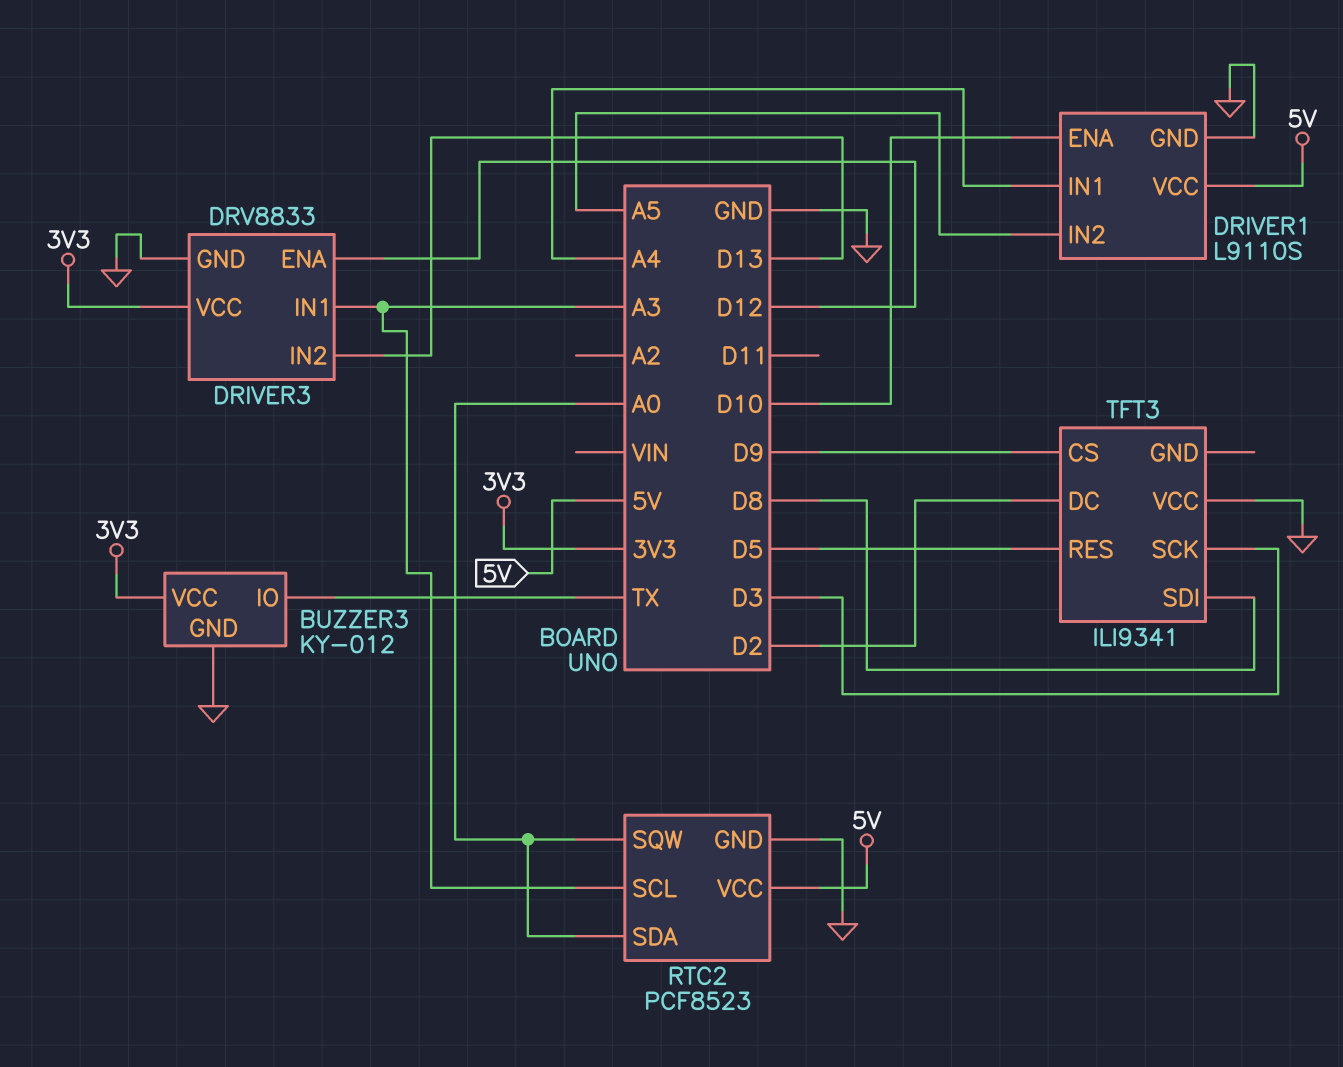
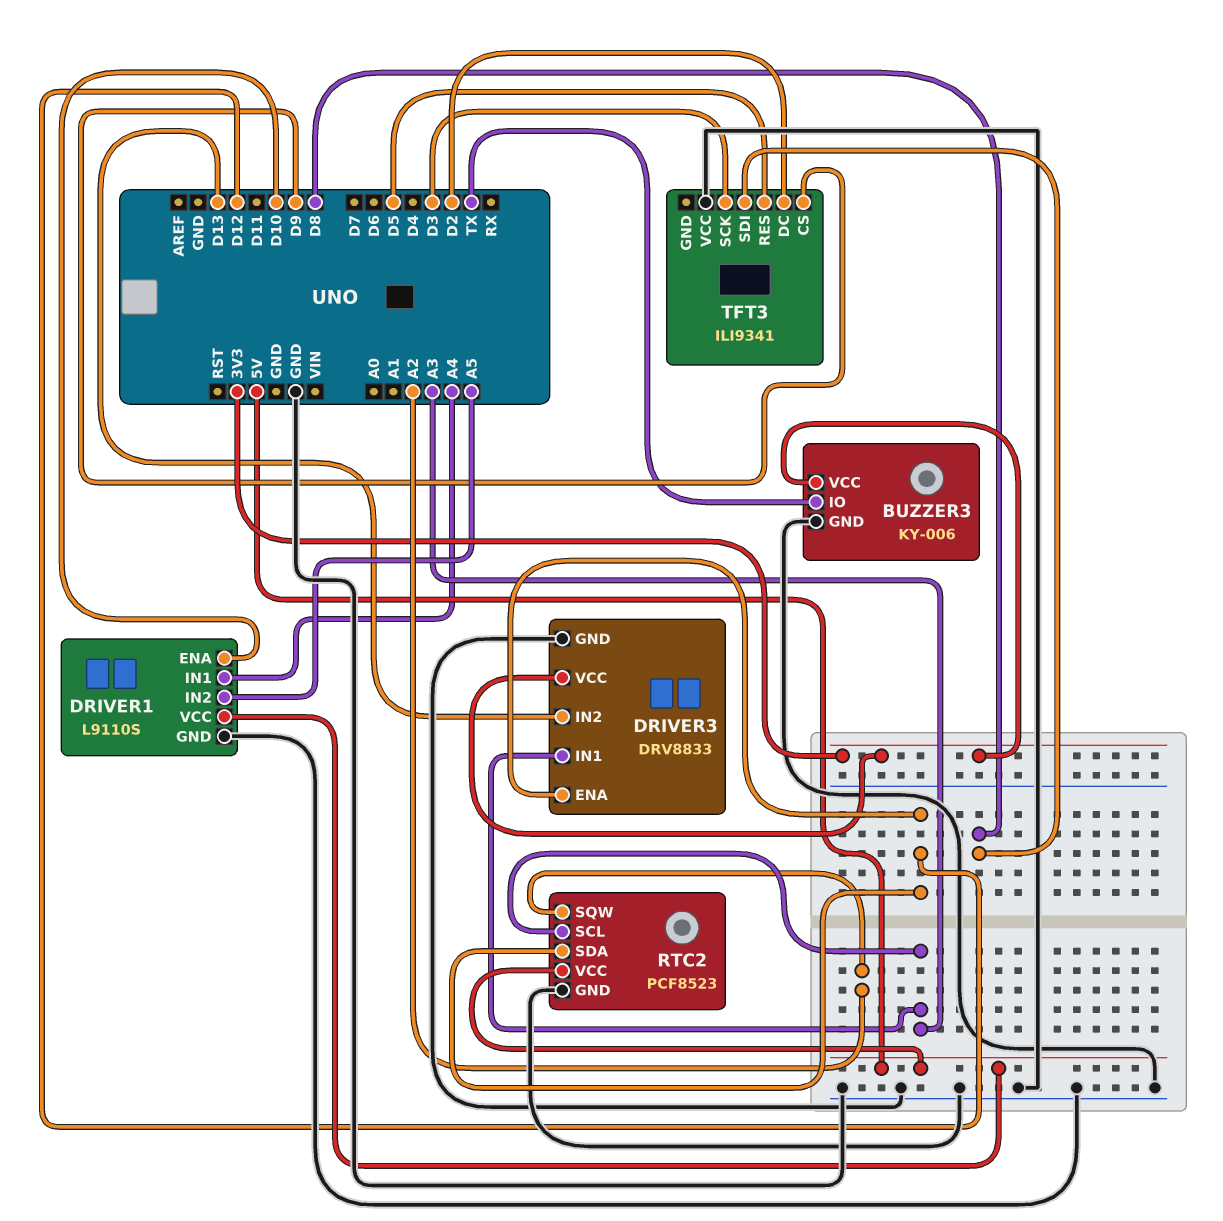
BUZZER3: KY-012 -> KY-006
RTC2 pin SDA: A0 -> D12
RTC2 pin SQW: A0 -> A2

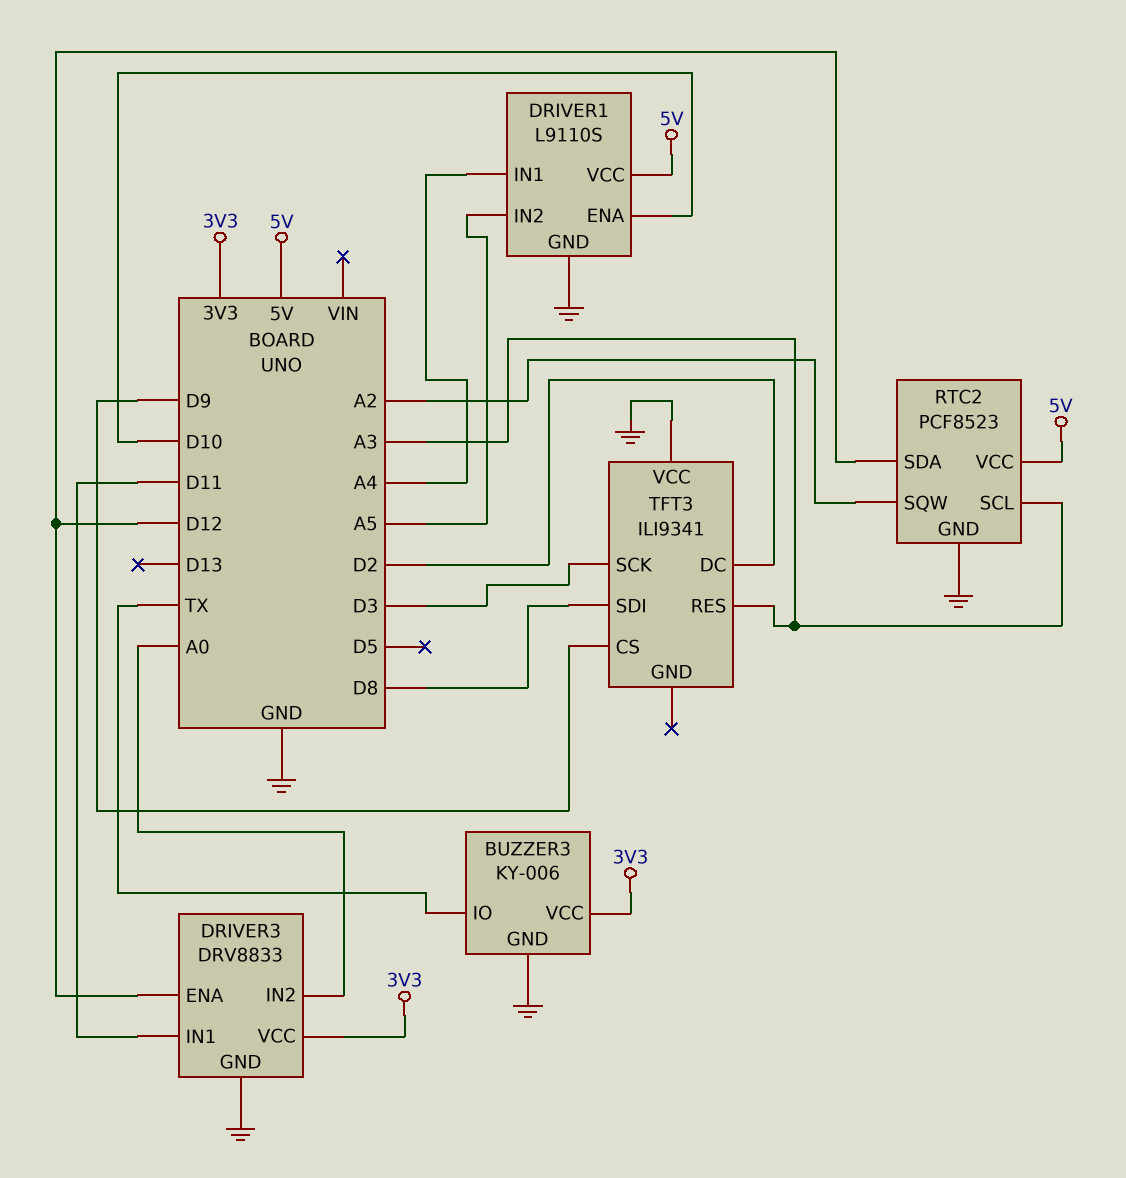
DRIVER3 pin IN1: A3 -> D11
DRIVER3 pin IN2: D13 -> A0
TFT3 pin RES: D5 -> A3

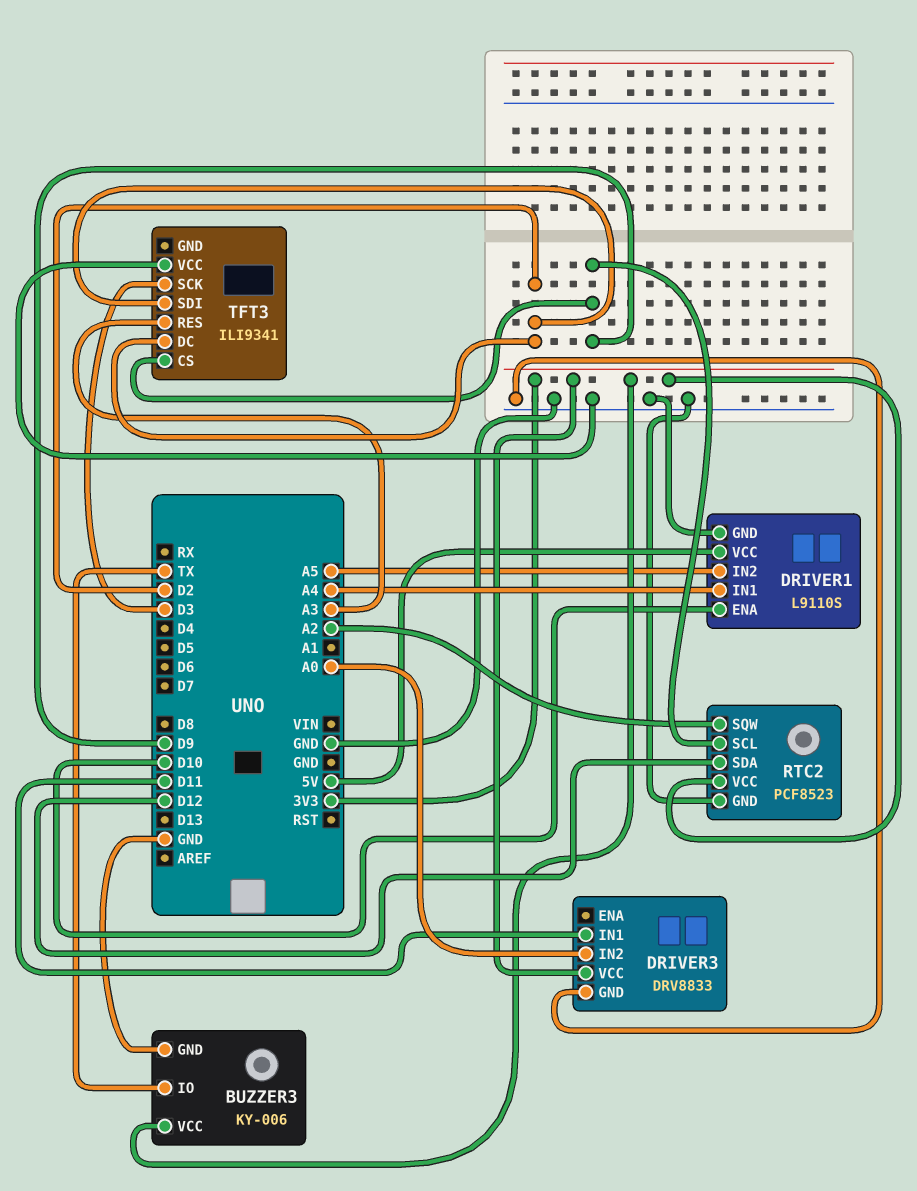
DRIVER3 pin ENA: D12 -> none
RTC2 pin SCL: A3 -> D9
RTC2 pin VCC: 5V -> 3V3
TFT3 pin SDI: D8 -> D2

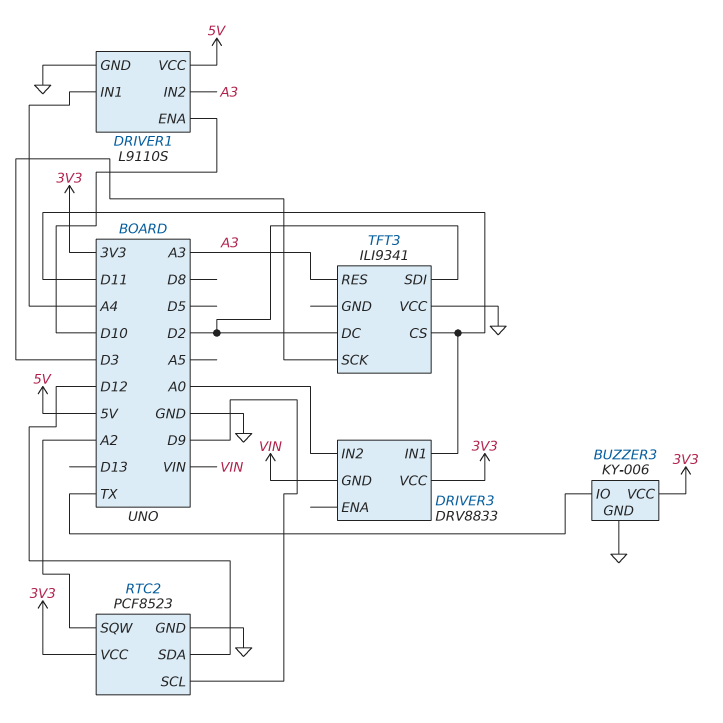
DRIVER1 pin IN2: A5 -> A3
DRIVER3 pin GND: GND -> VIN
TFT3 pin CS: D9 -> D11

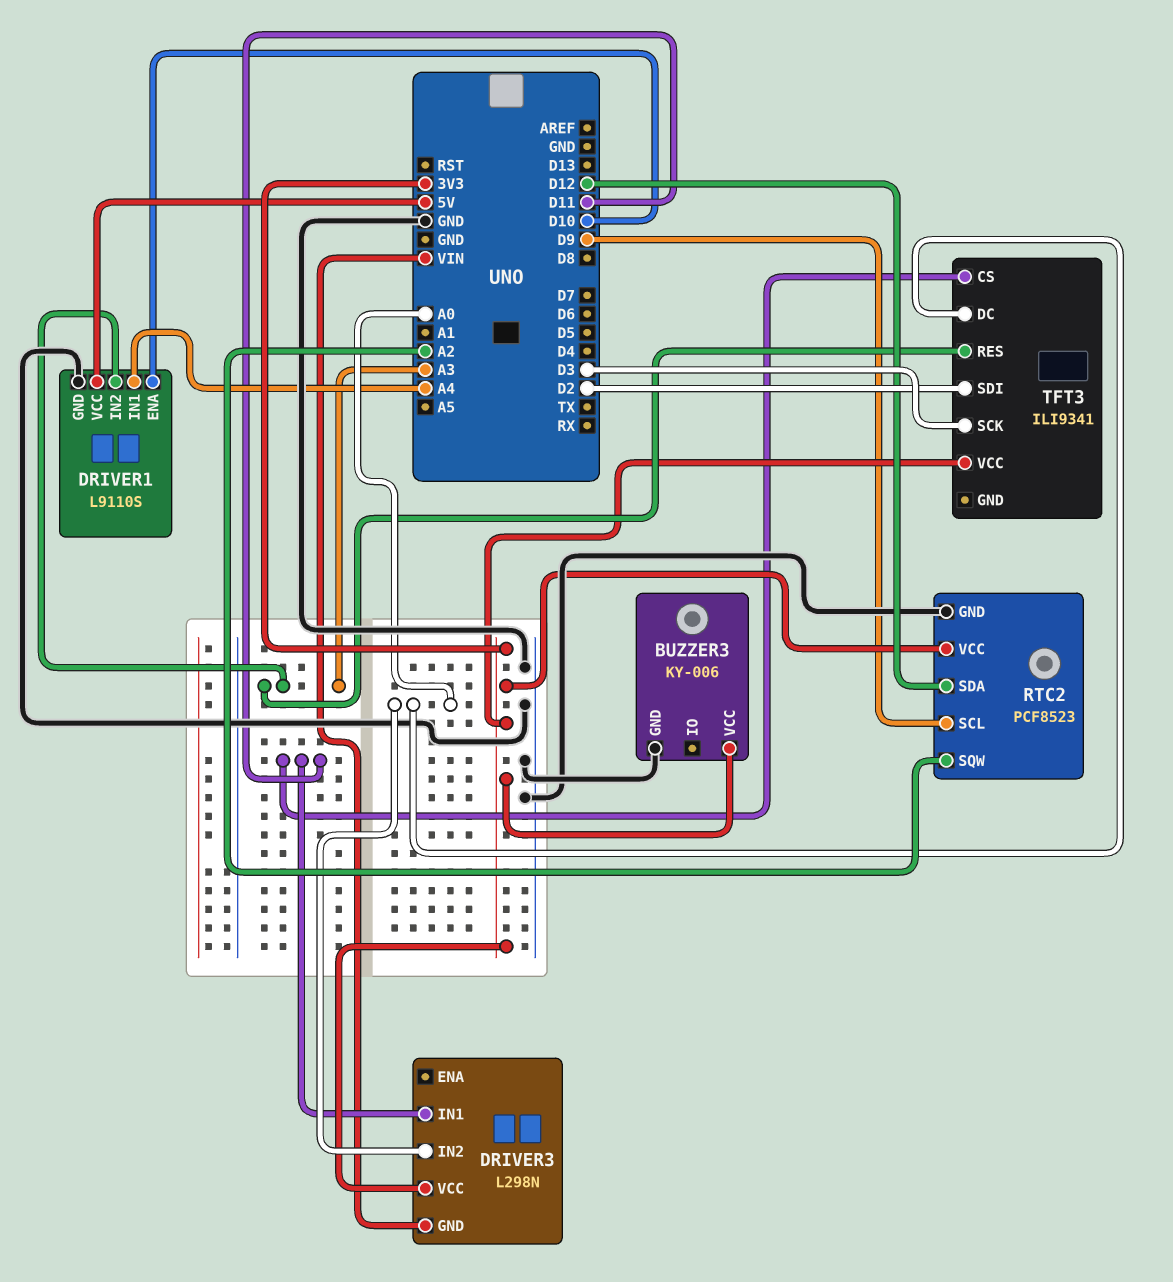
BUZZER3 pin IO: TX -> none
DRIVER3: DRV8833 -> L298N
TFT3 pin DC: D2 -> A0
TFT3 pin VCC: GND -> 3V3

